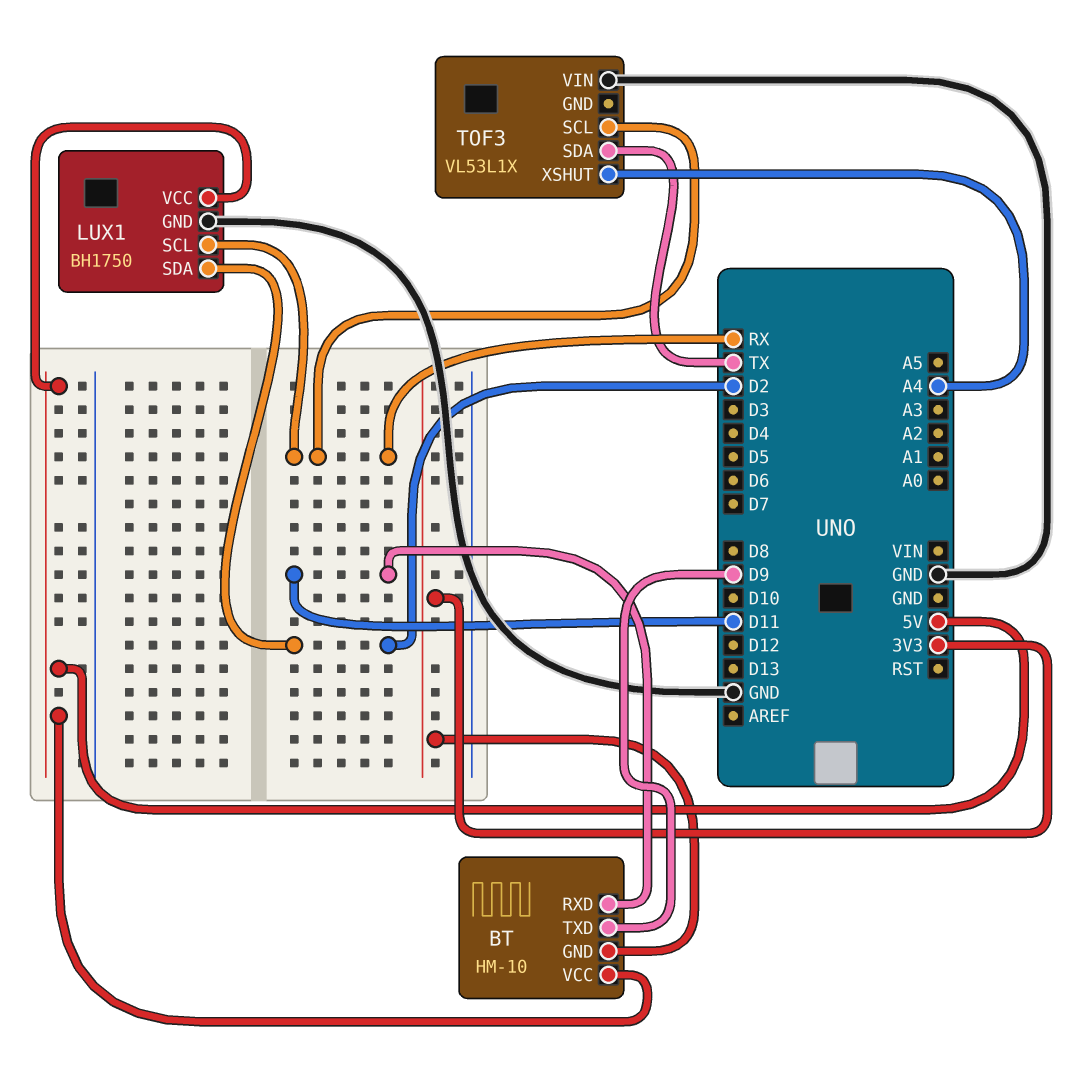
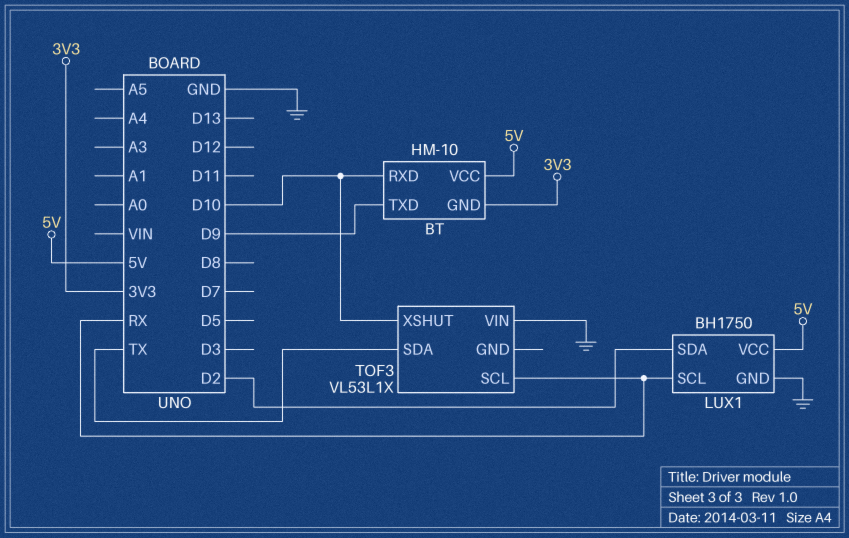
BT pin RXD: D11 -> D10
TOF3 pin XSHUT: A4 -> D10

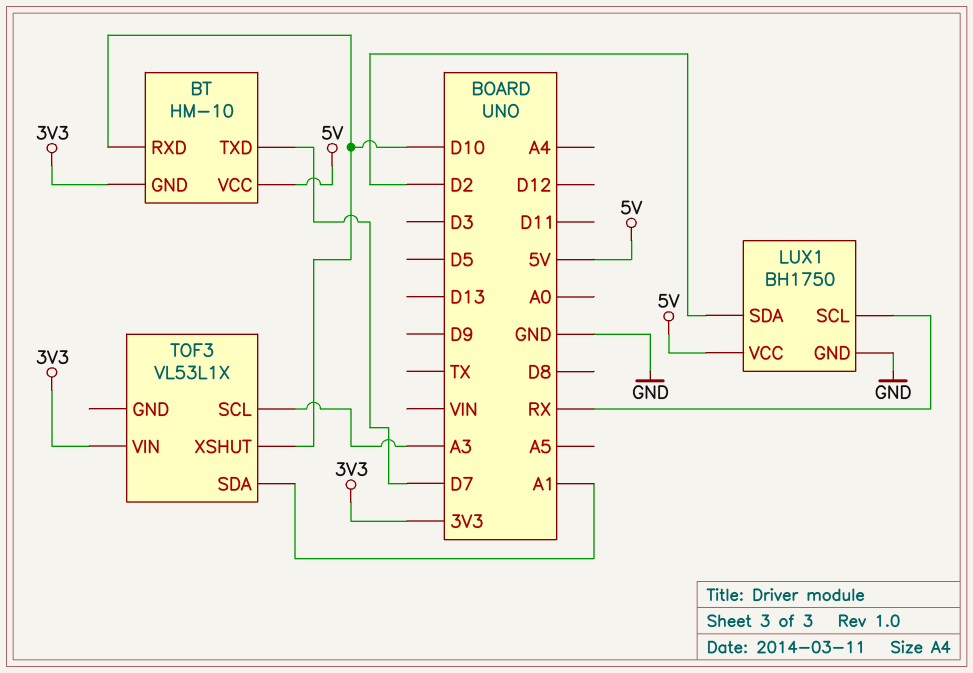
BT pin TXD: D9 -> D7
TOF3 pin SCL: RX -> A3
TOF3 pin SDA: TX -> A1
TOF3 pin VIN: GND -> 3V3

